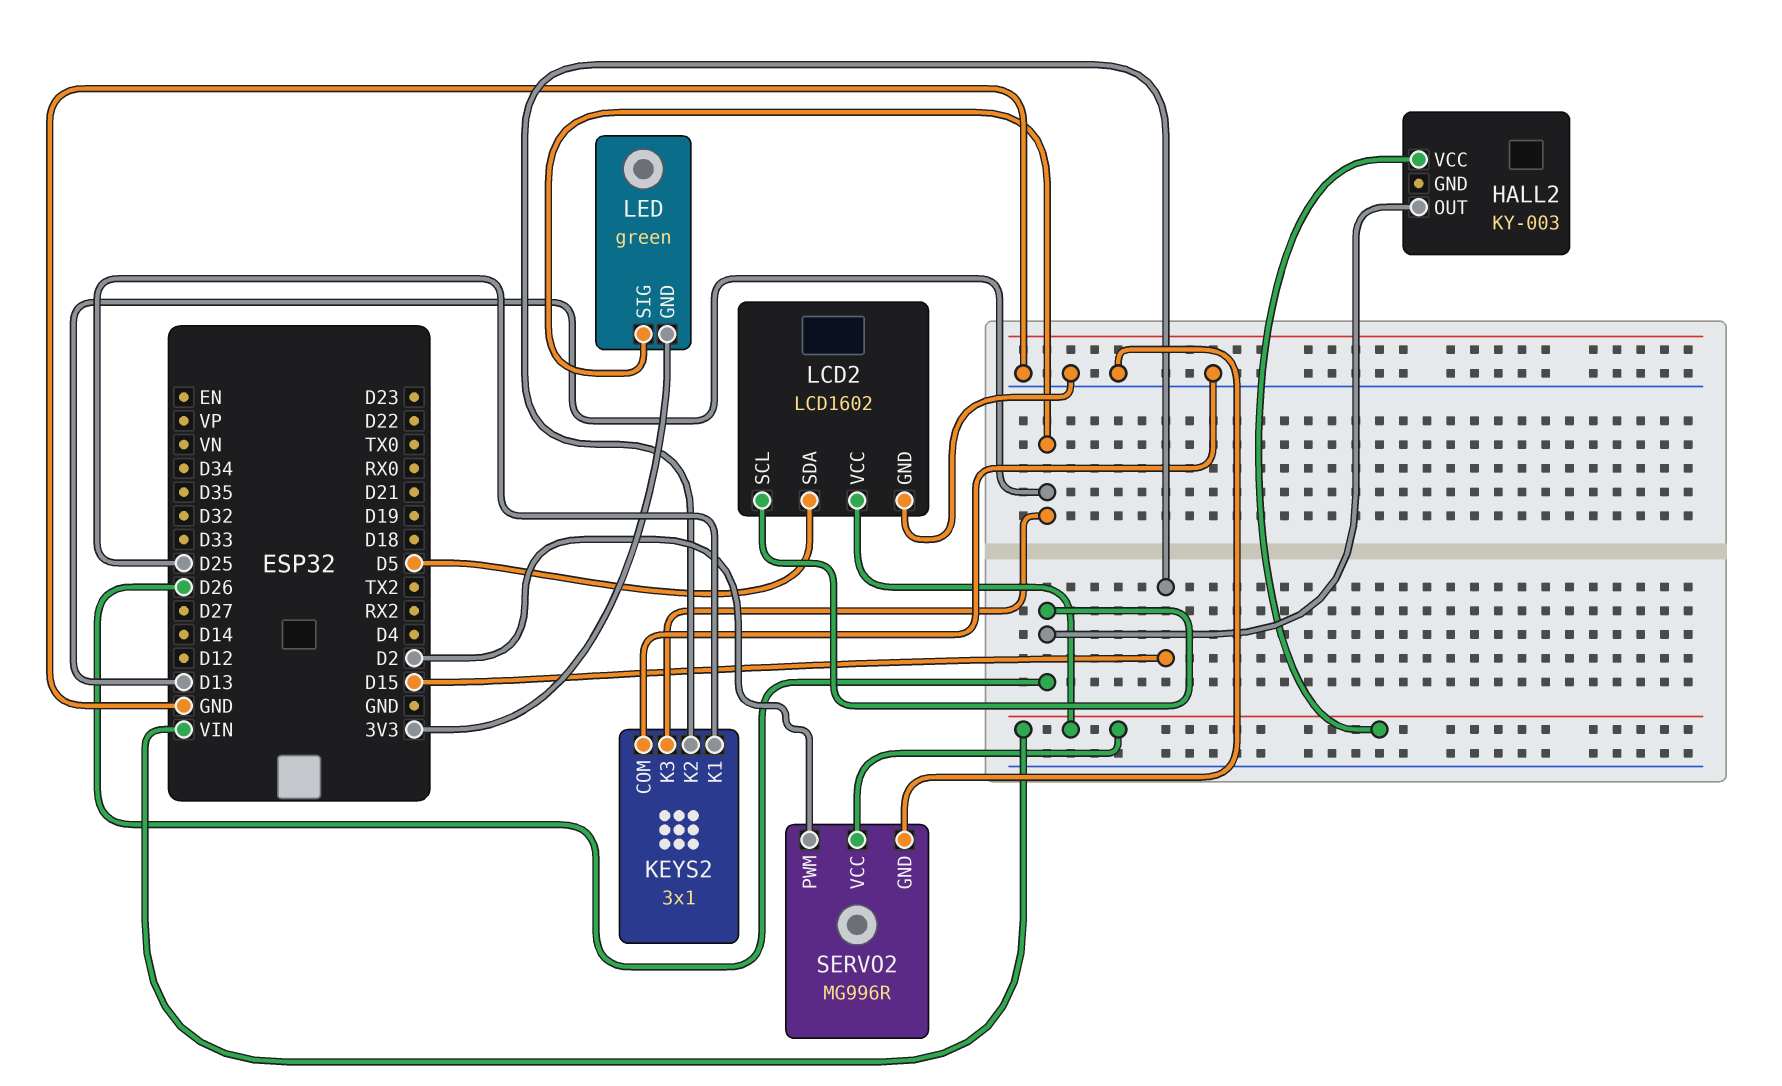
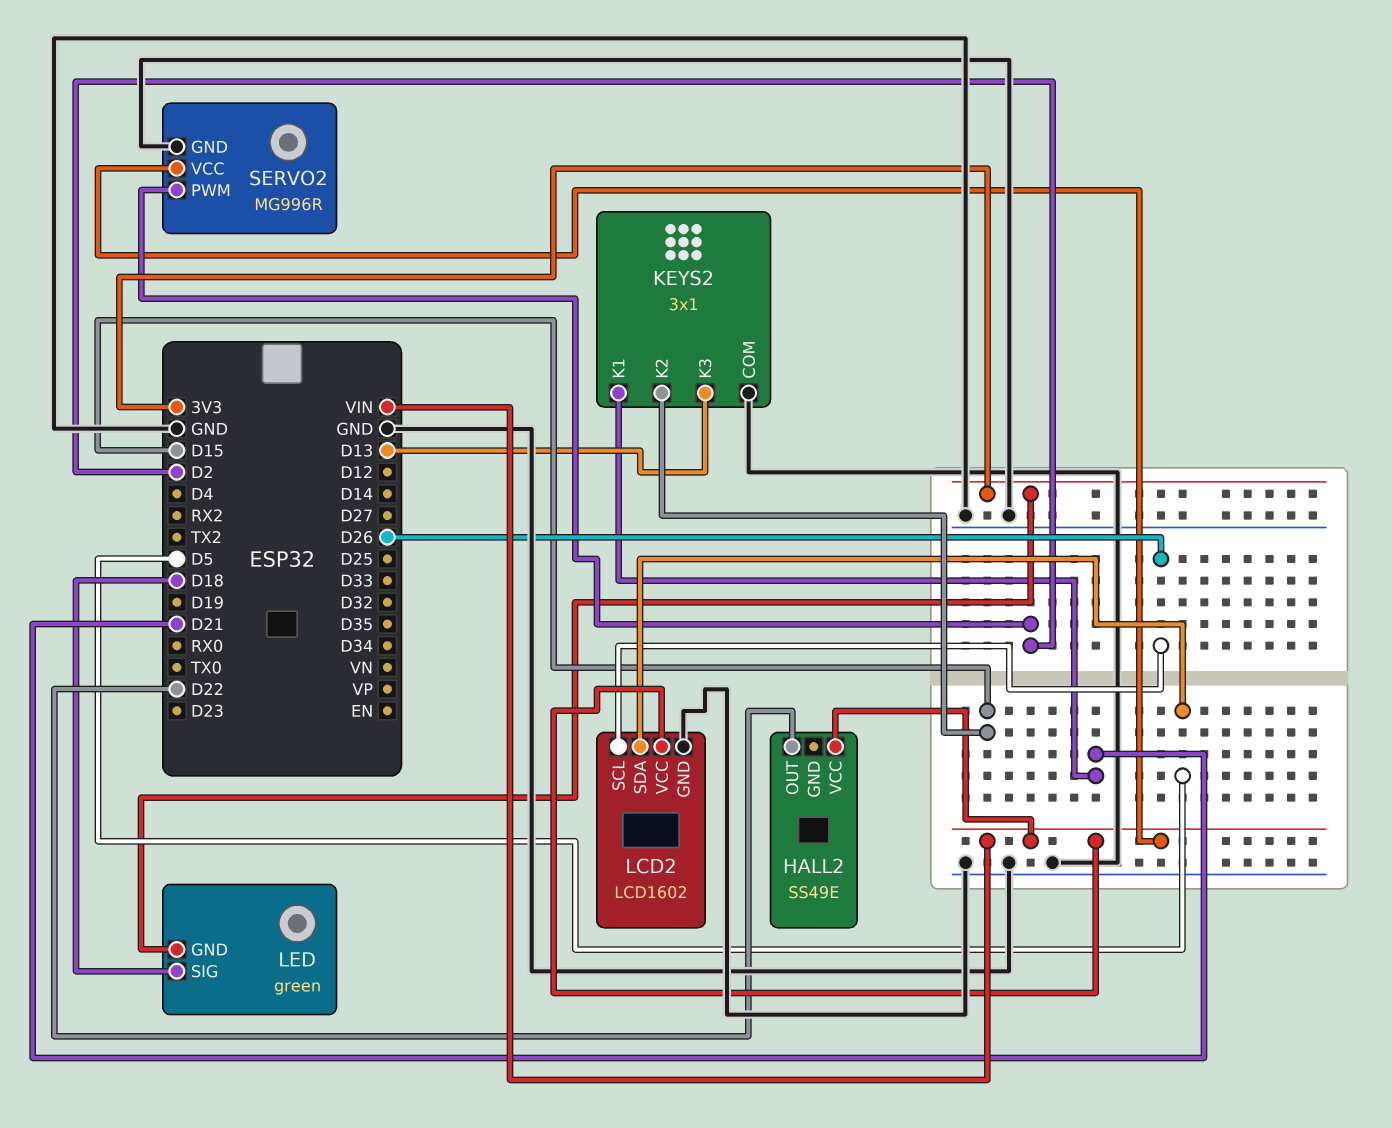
HALL2: KY-003 -> SS49E
HALL2 pin OUT: D26 -> D22
KEYS2 pin K1: D25 -> D21
LED pin SIG: D13 -> D18

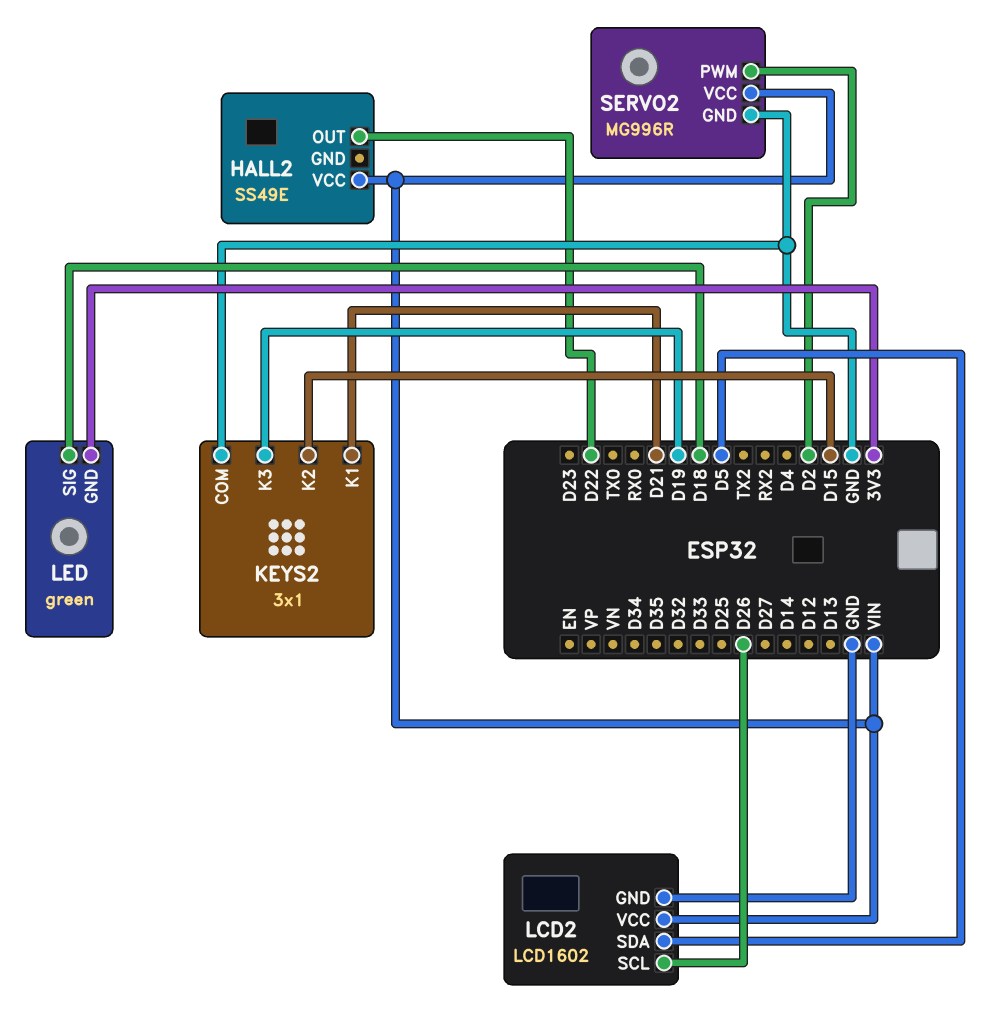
KEYS2 pin K3: D13 -> D19

